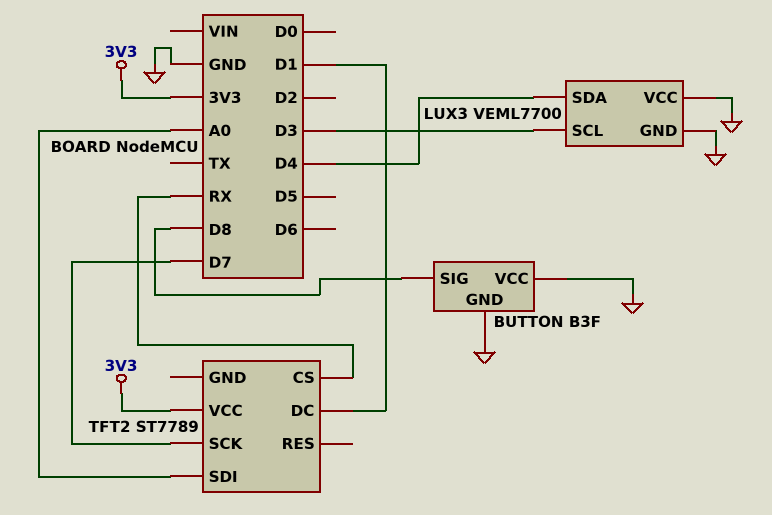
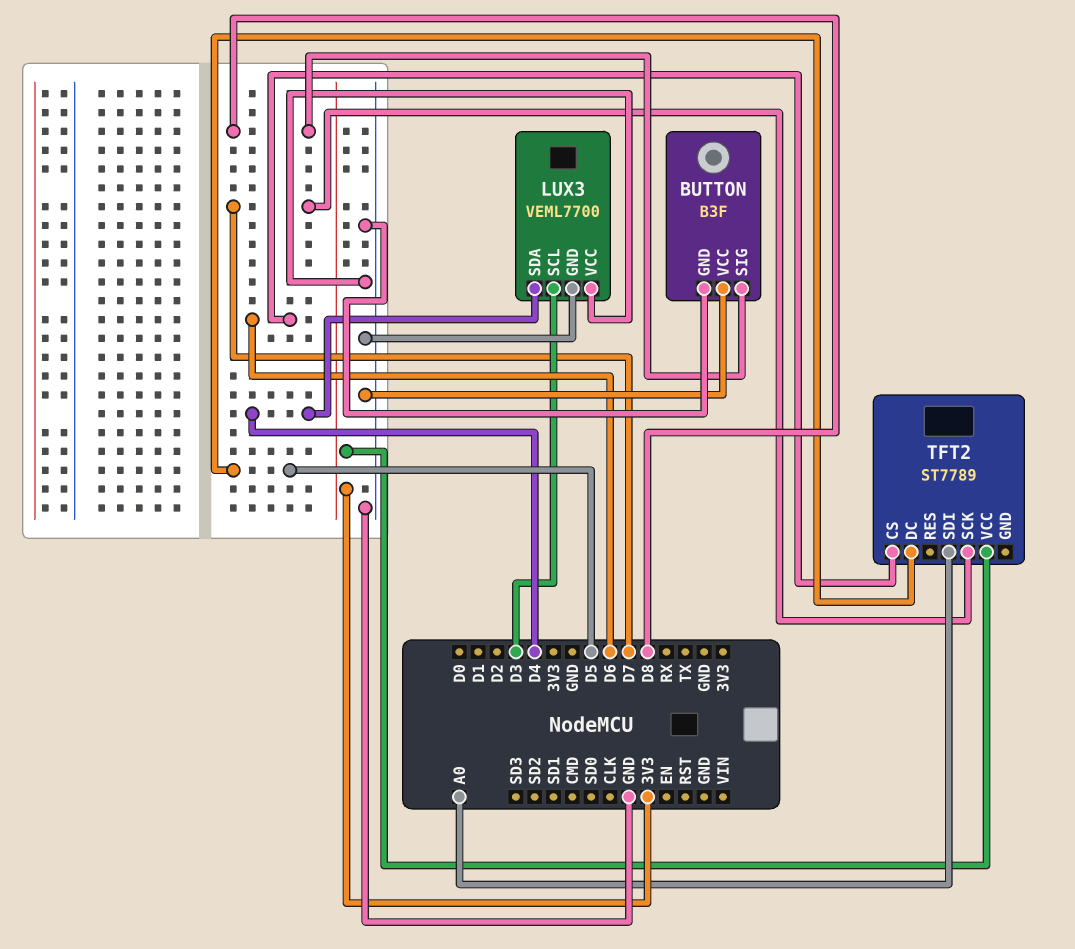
TFT2 pin CS: RX -> D6
TFT2 pin DC: D1 -> D5

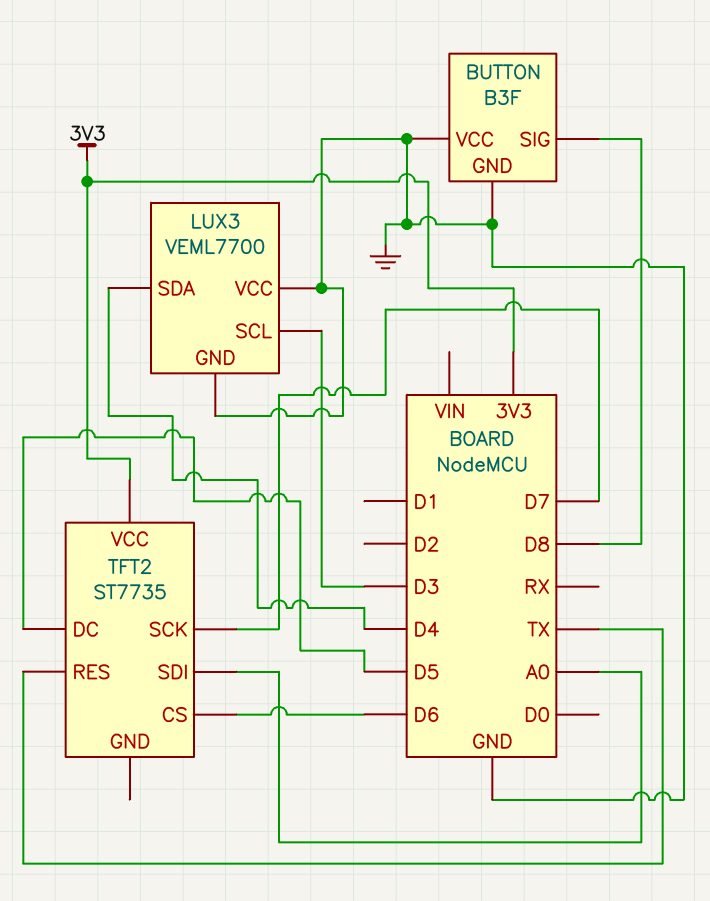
TFT2: ST7789 -> ST7735
TFT2 pin RES: none -> TX

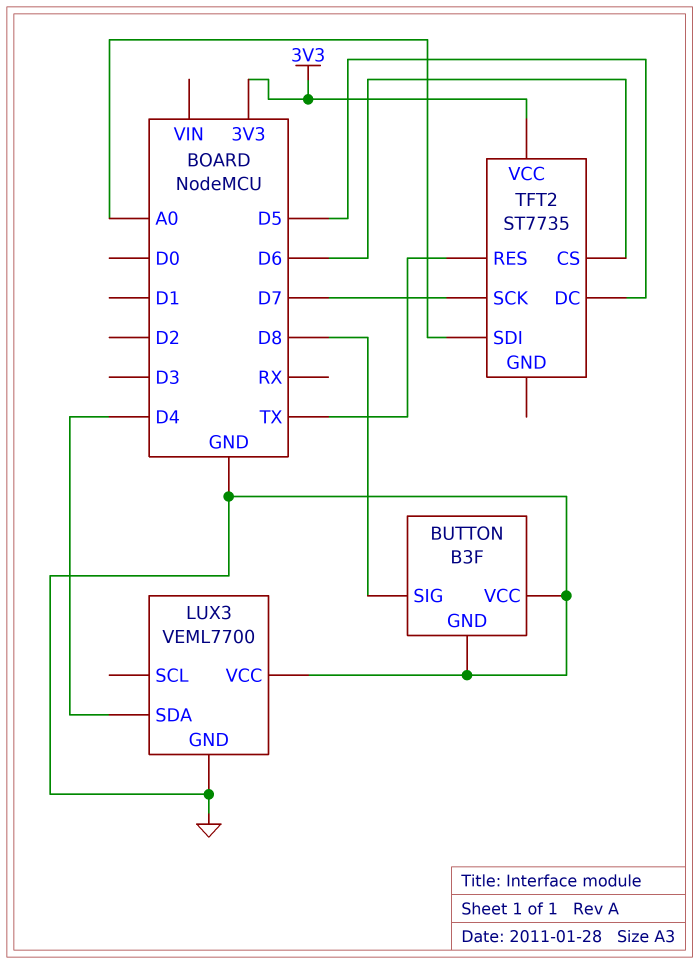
LUX3 pin SCL: D3 -> none

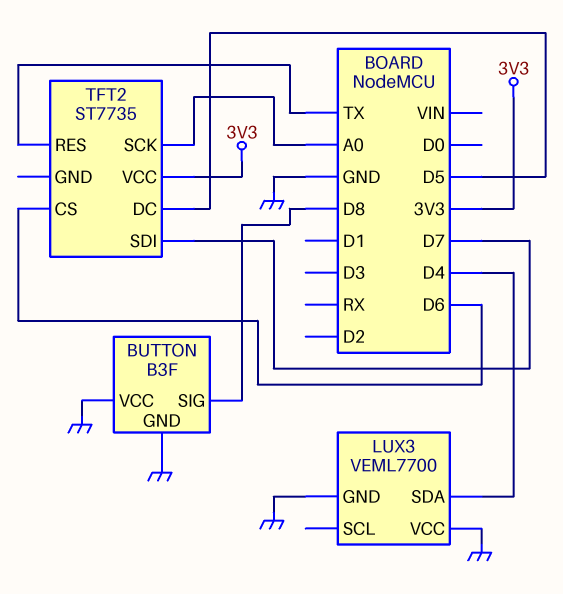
TFT2 pin SCK: D7 -> A0
TFT2 pin SDI: A0 -> D7

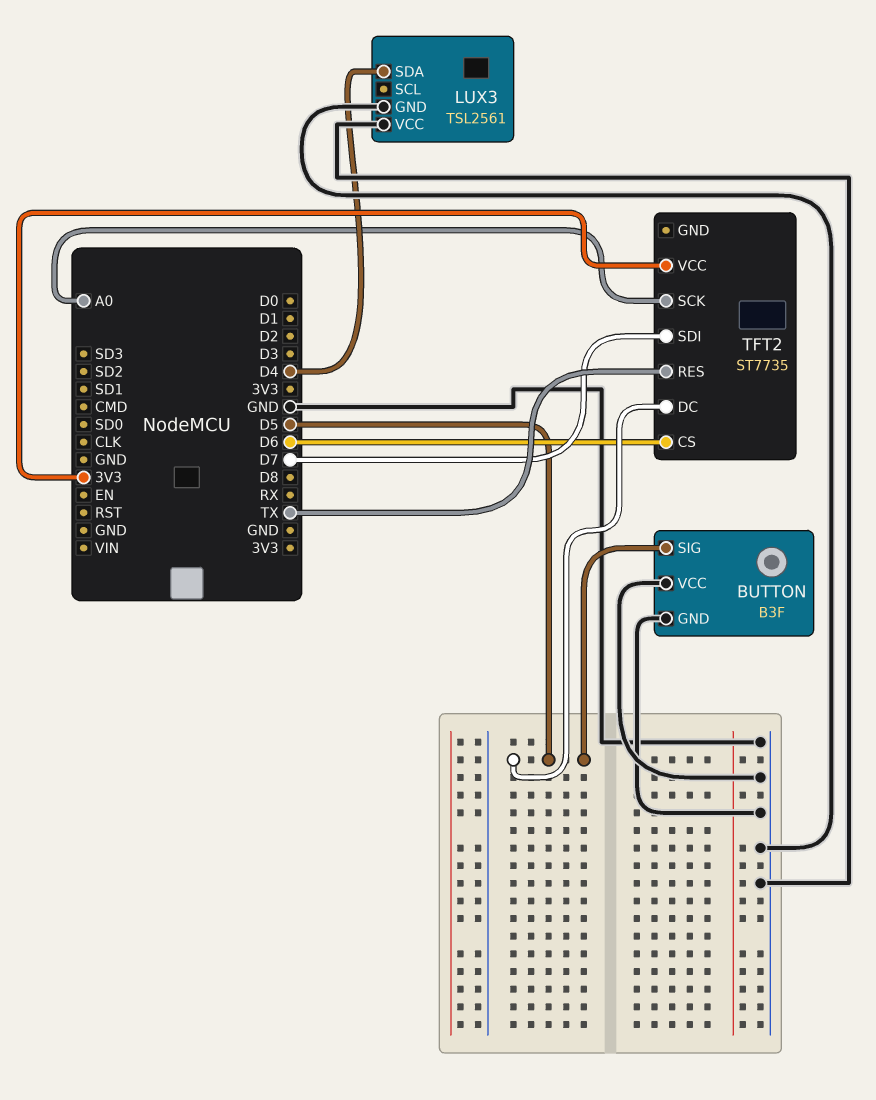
BUTTON pin SIG: D8 -> D5
LUX3: VEML7700 -> TSL2561

